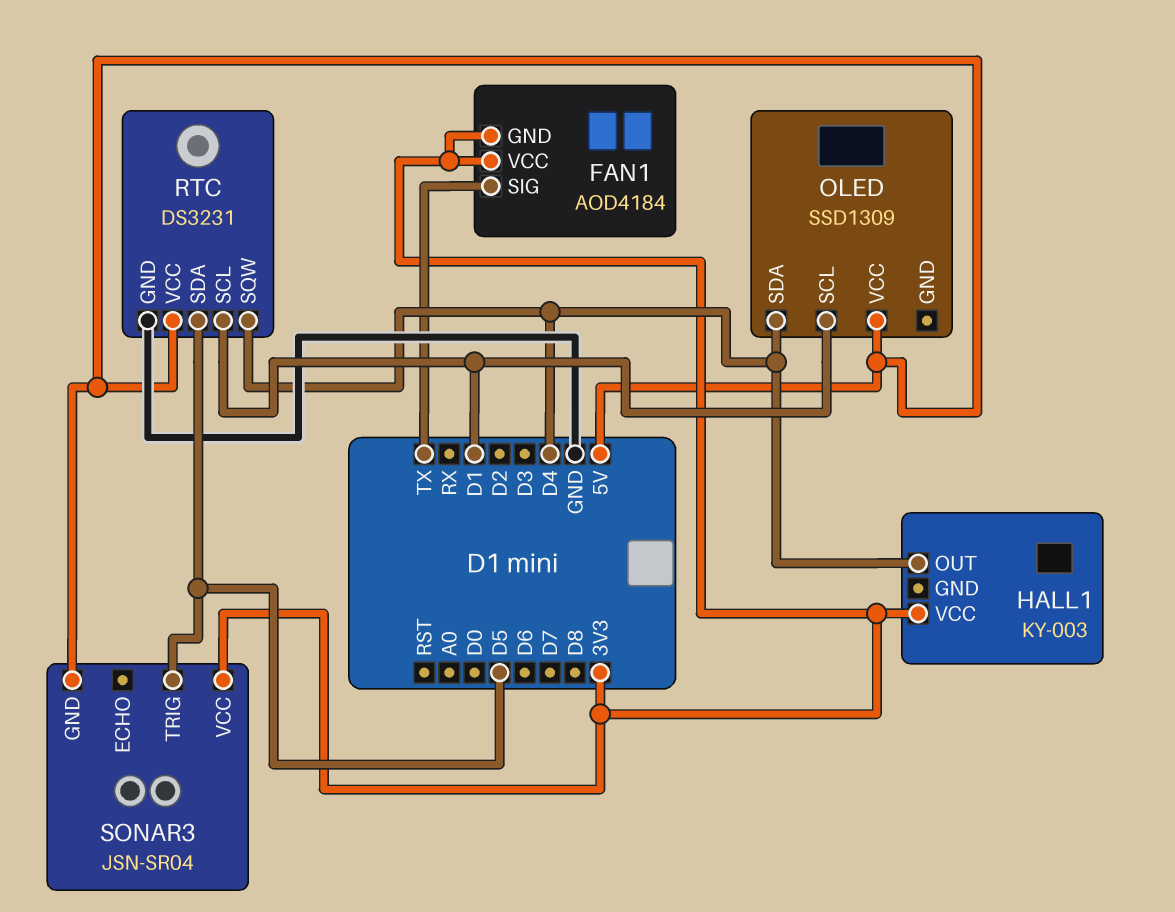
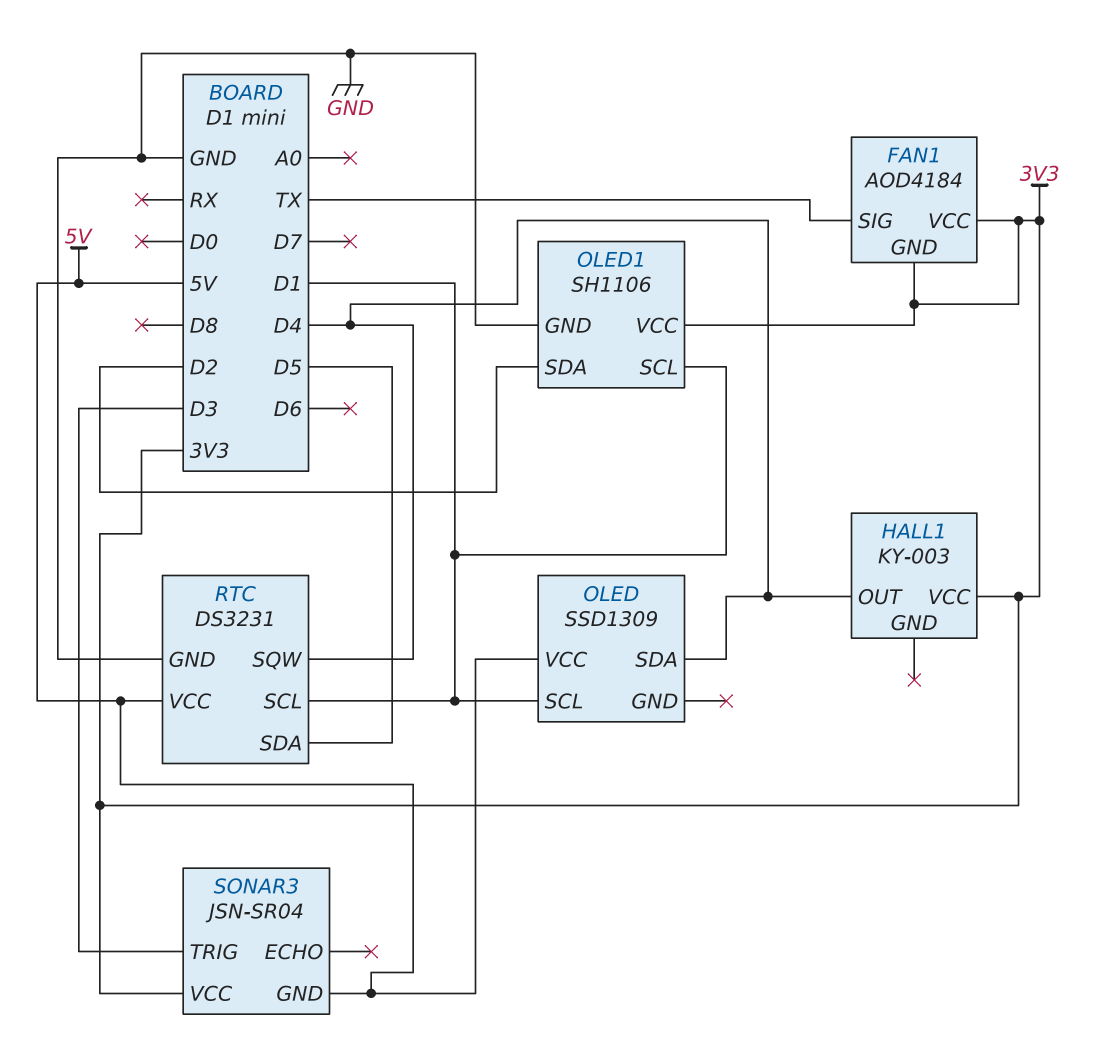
OLED1: none -> SH1106
OLED1 pin GND: none -> GND
OLED1 pin SCL: none -> D1
OLED1 pin SDA: none -> D2
OLED1 pin VCC: none -> 3V3
SONAR3 pin TRIG: D5 -> D3

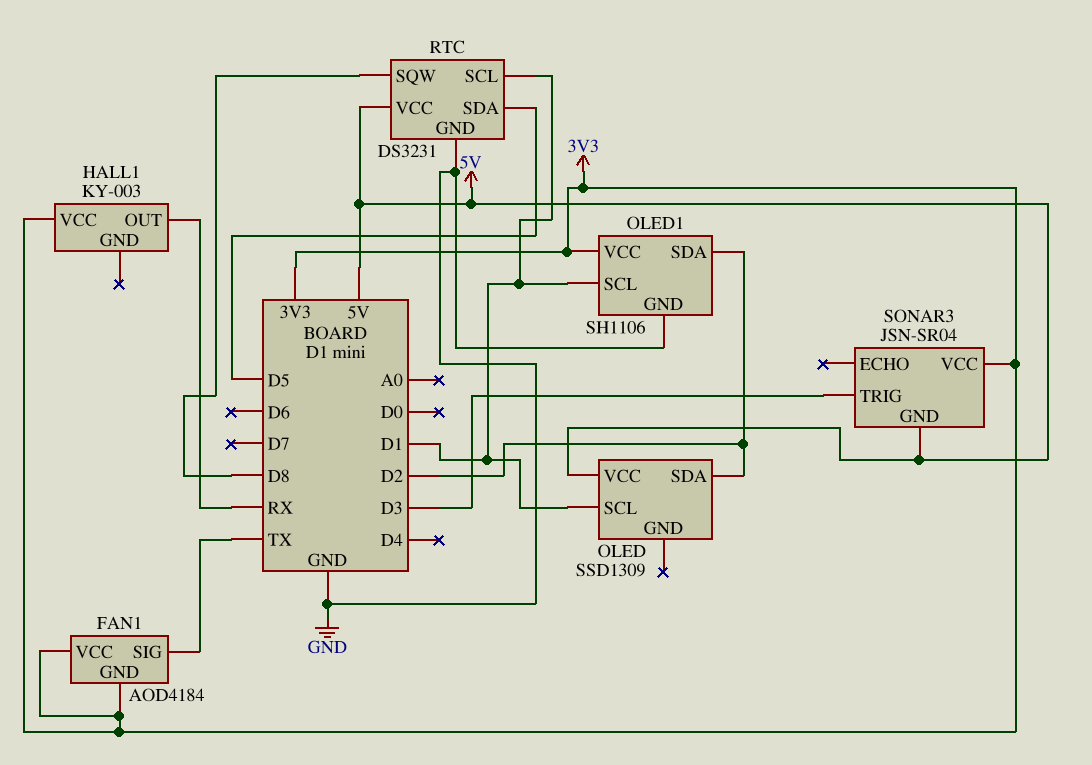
HALL1 pin OUT: D4 -> RX
OLED pin SDA: D4 -> D2
RTC pin SQW: D4 -> D8

